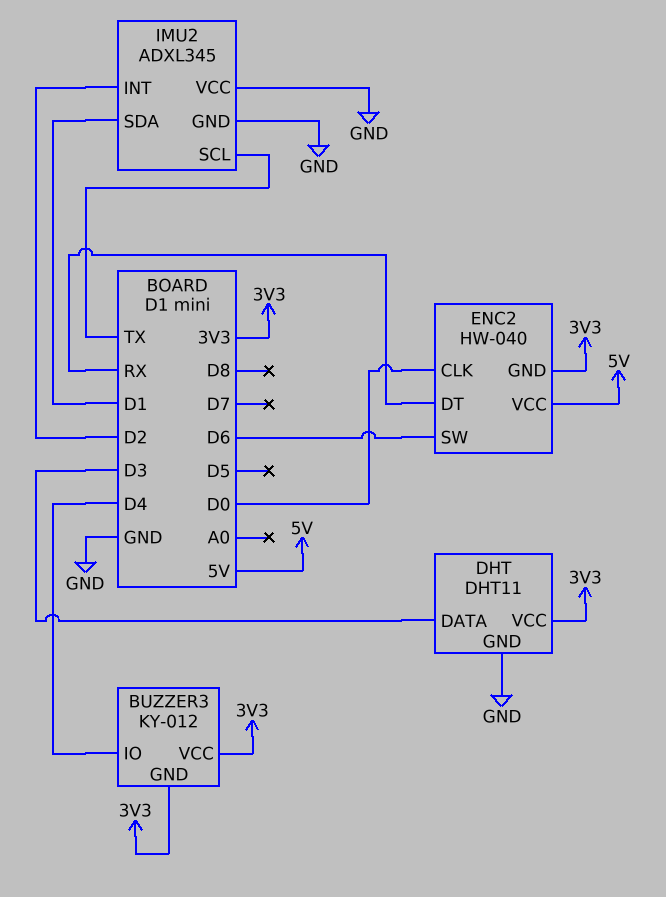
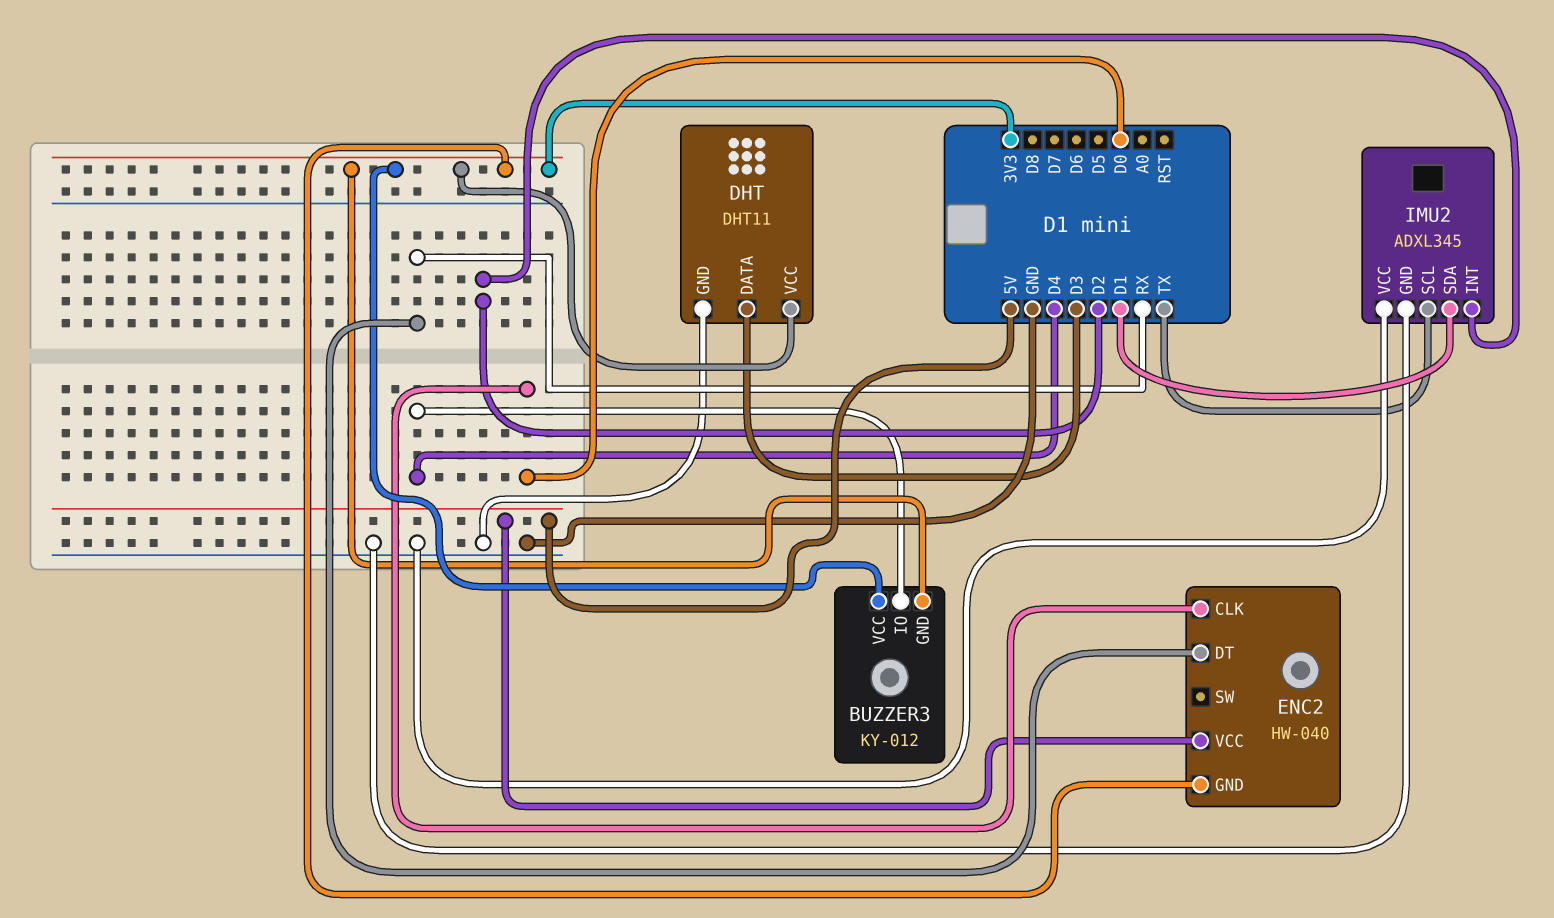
ENC2 pin SW: D6 -> none

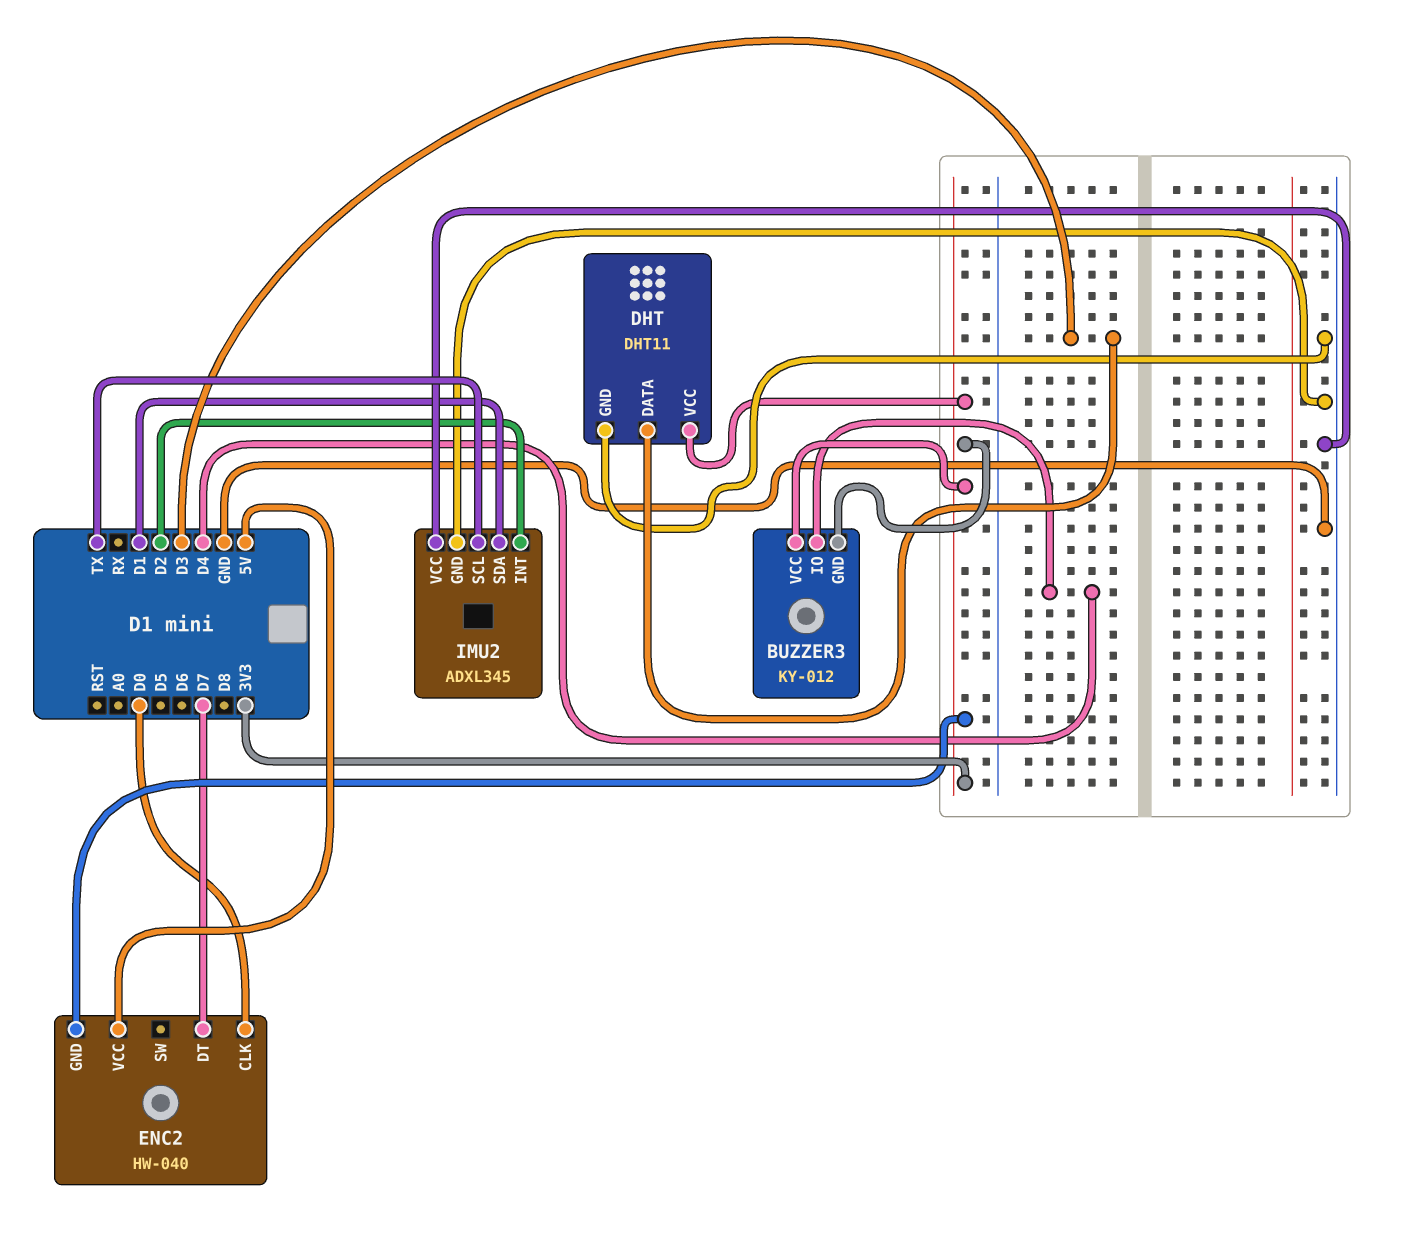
ENC2 pin DT: RX -> D7

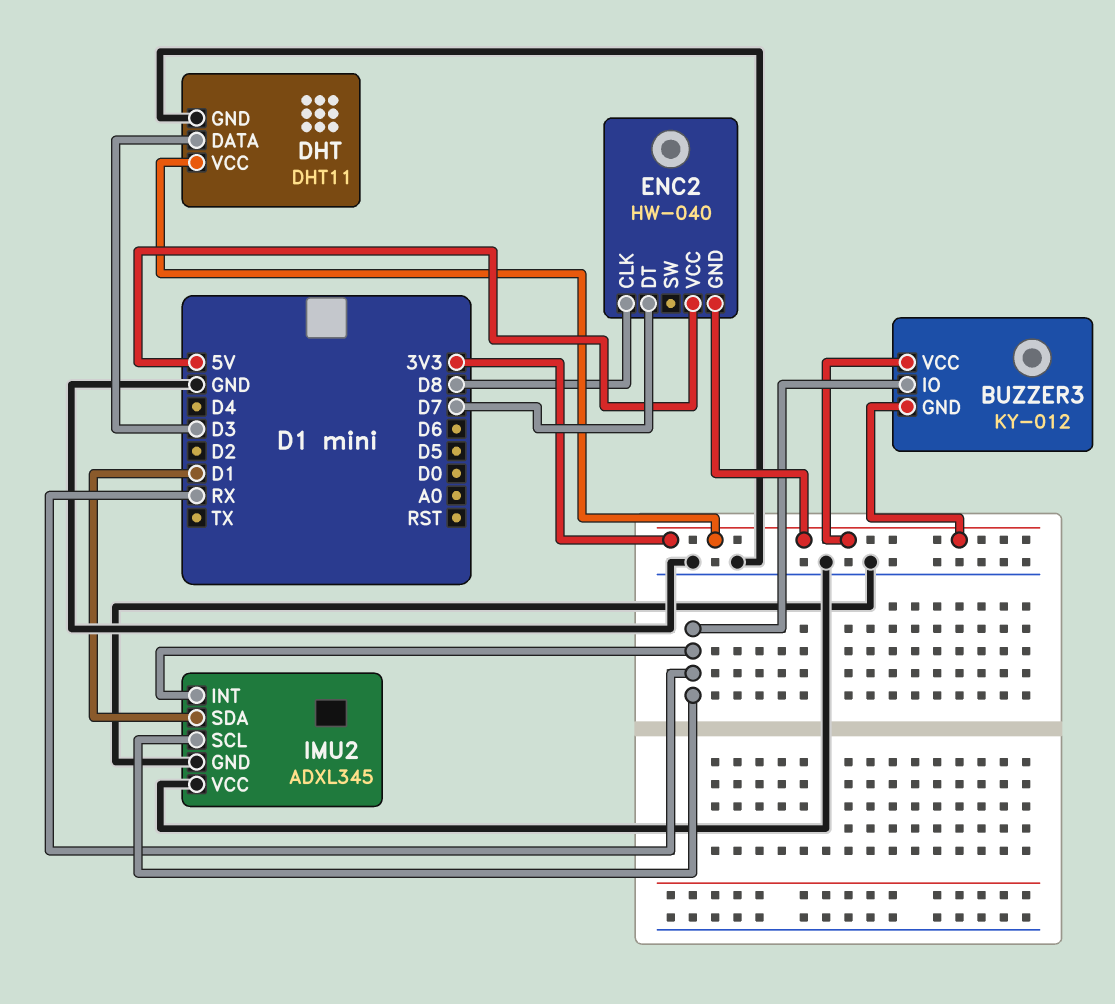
BUZZER3 pin IO: D4 -> RX
ENC2 pin CLK: D0 -> D8
IMU2 pin INT: D2 -> RX
IMU2 pin SCL: TX -> RX

